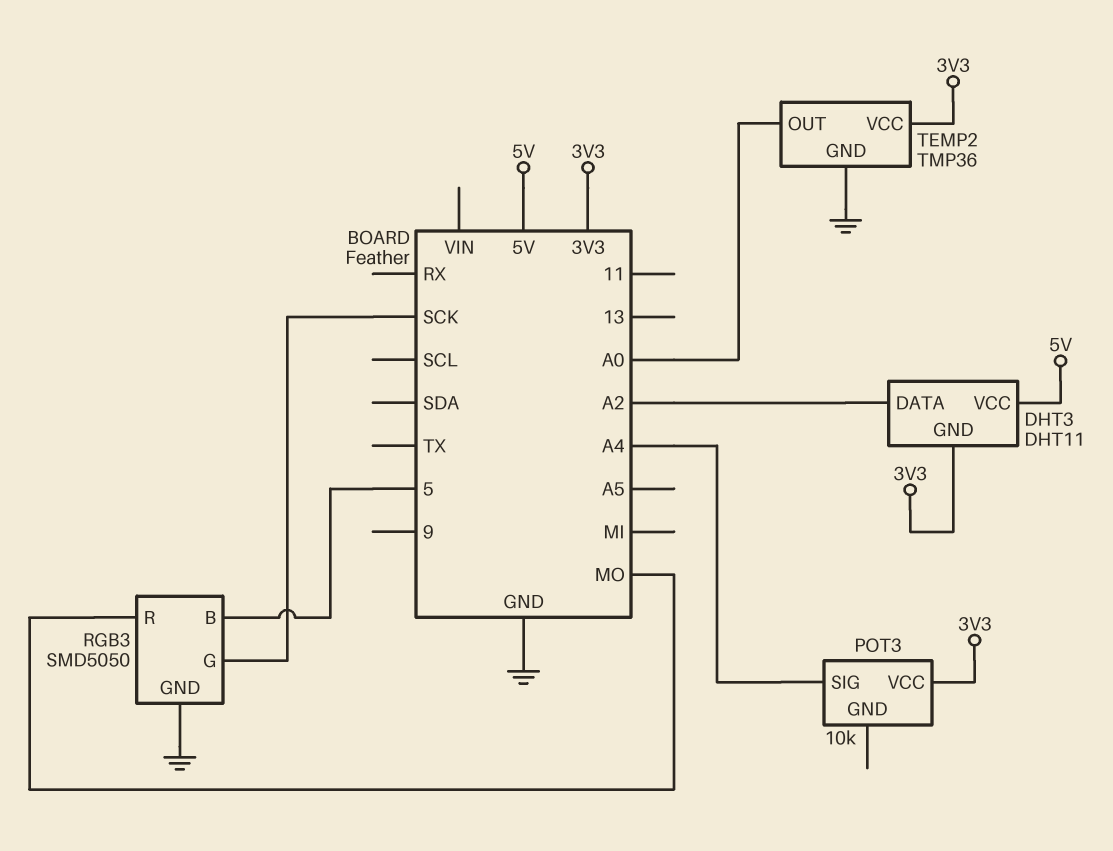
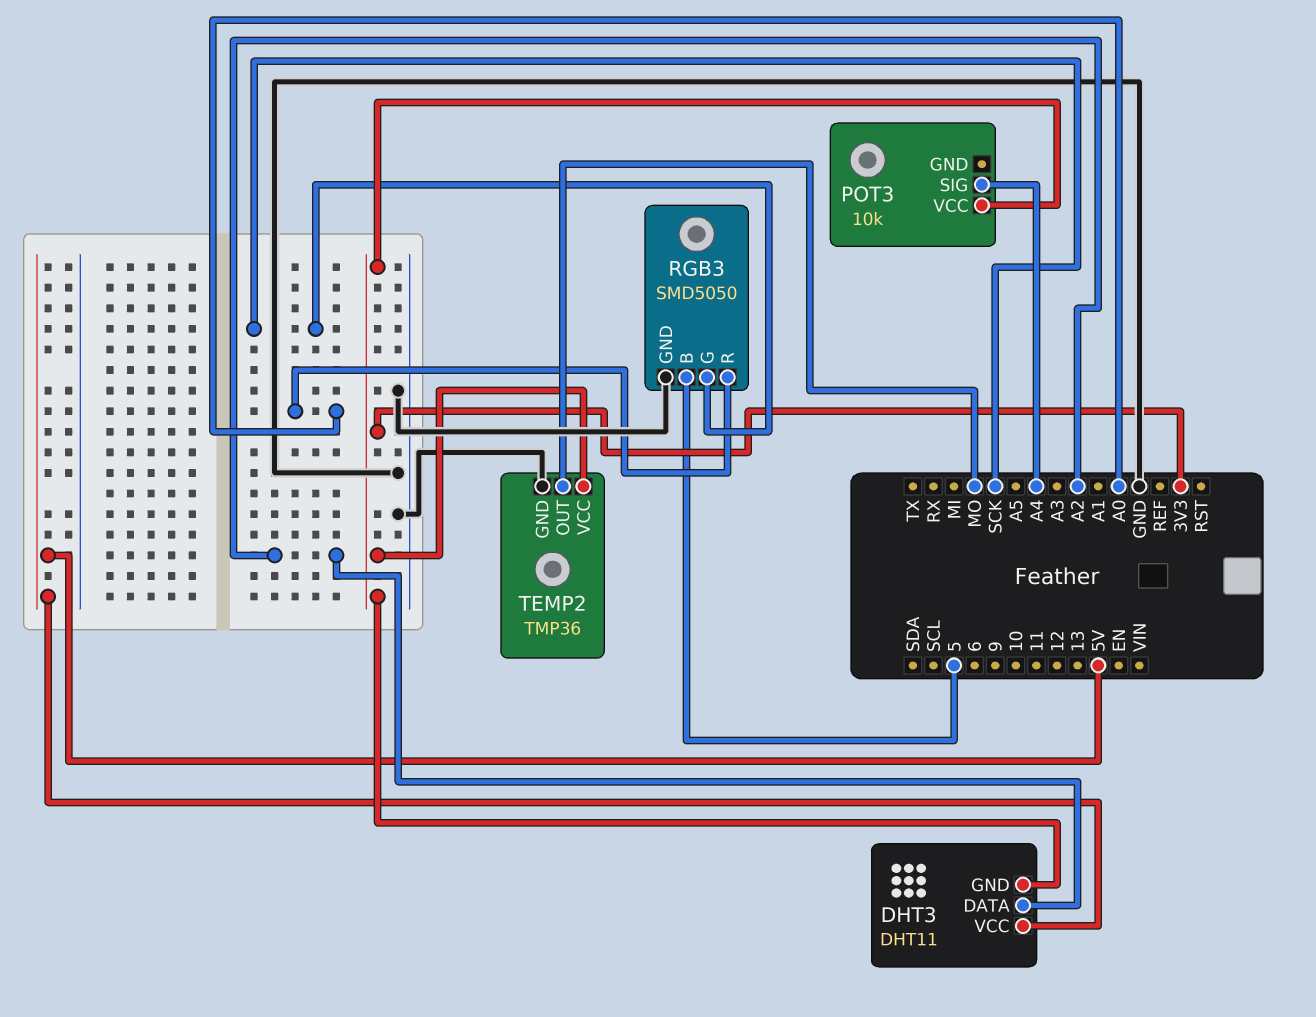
RGB3 pin R: MO -> A0
TEMP2 pin OUT: A0 -> MO

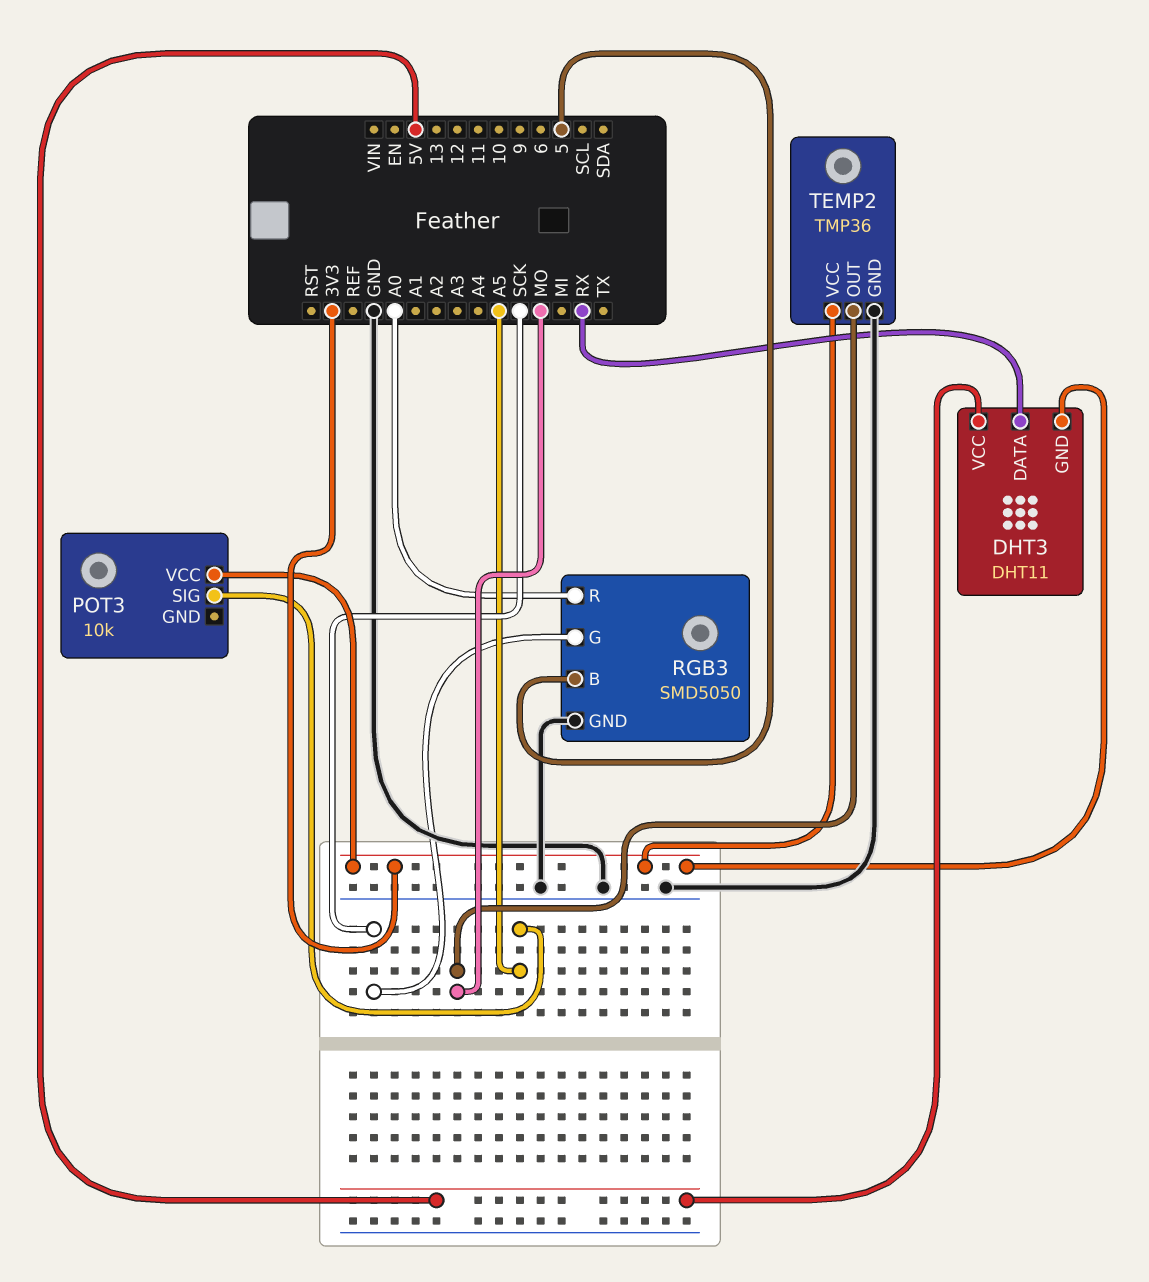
DHT3 pin DATA: A2 -> RX
POT3 pin SIG: A4 -> A5

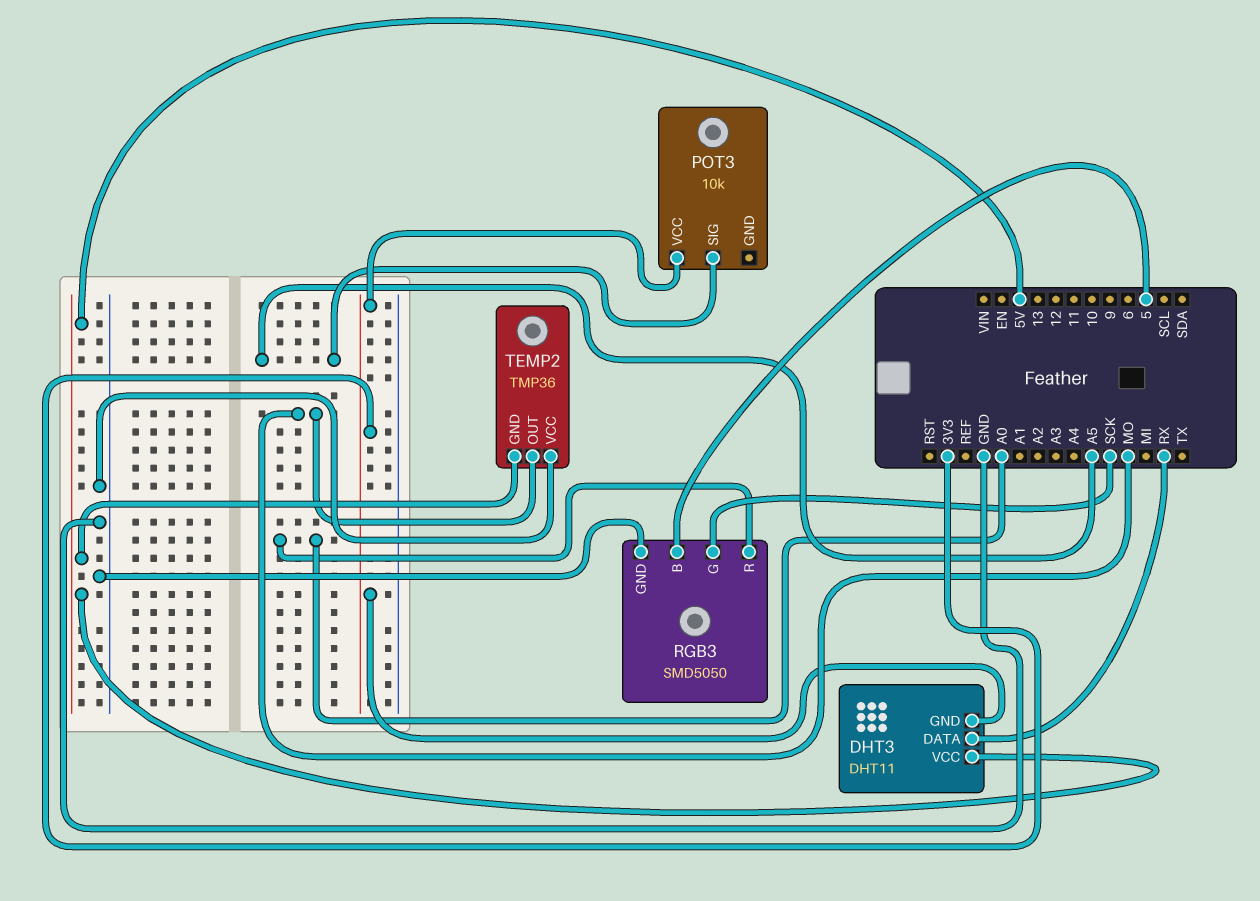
TEMP2 pin GND: GND -> 5V
TEMP2 pin VCC: 3V3 -> GND

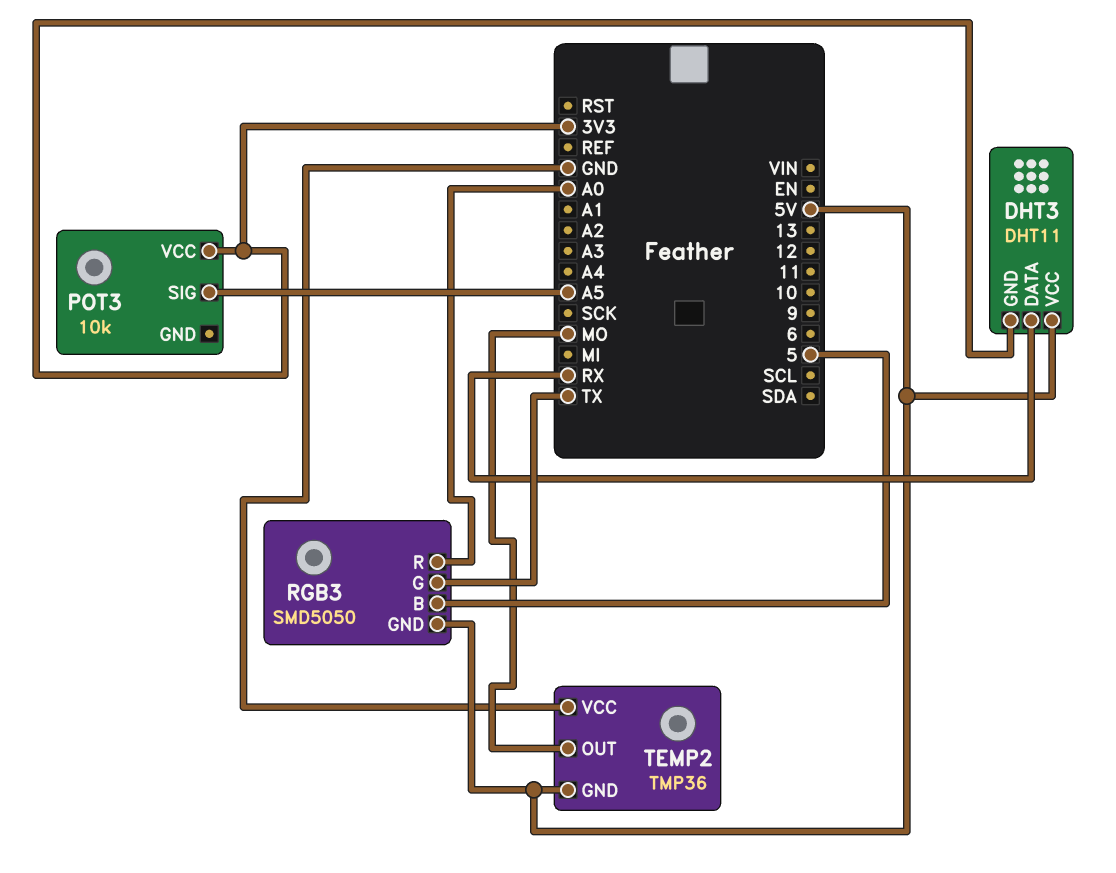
RGB3 pin G: SCK -> TX
RGB3 pin GND: GND -> 5V

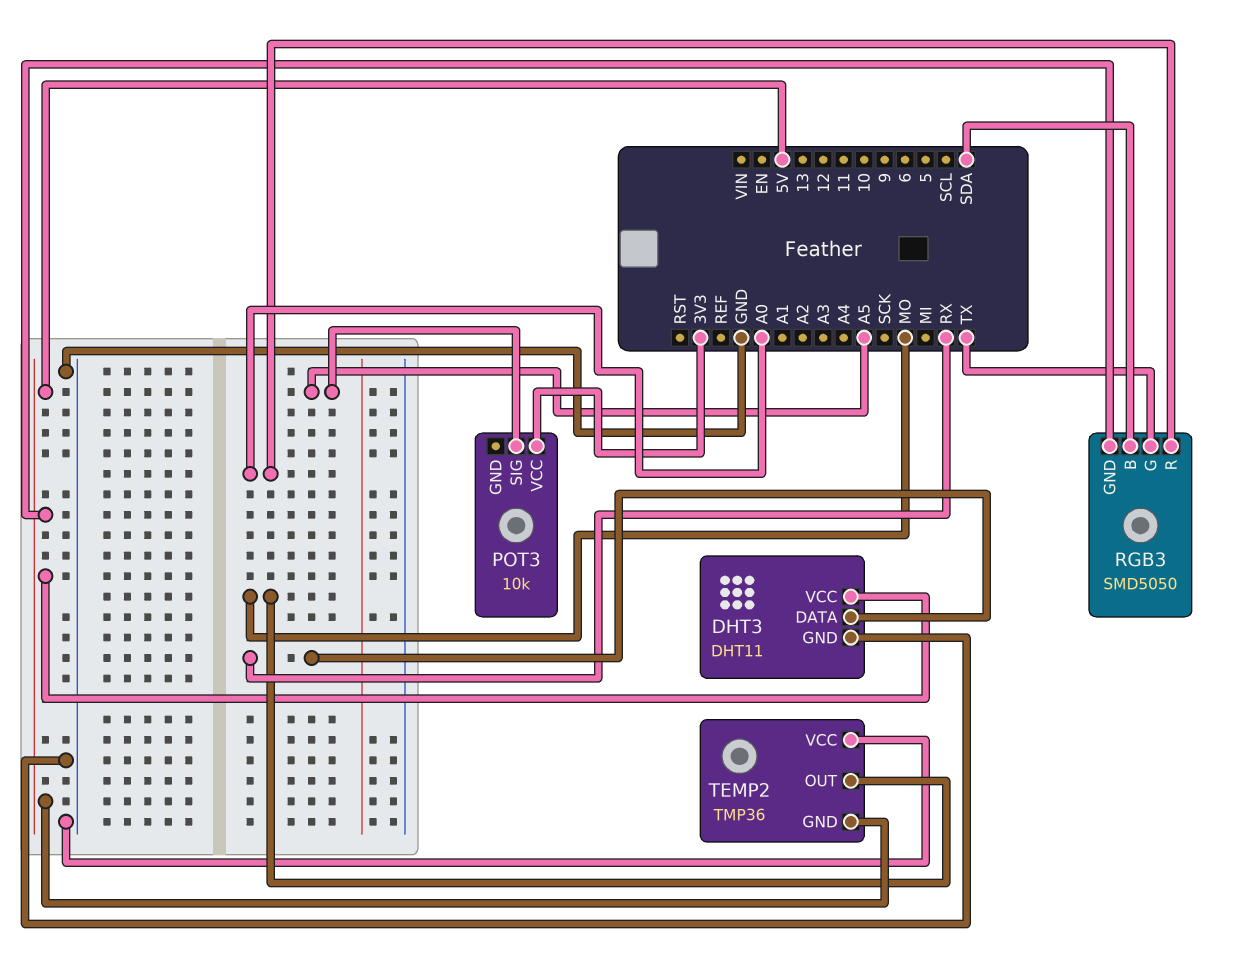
DHT3 pin GND: 3V3 -> GND
RGB3 pin B: 5 -> SDA

